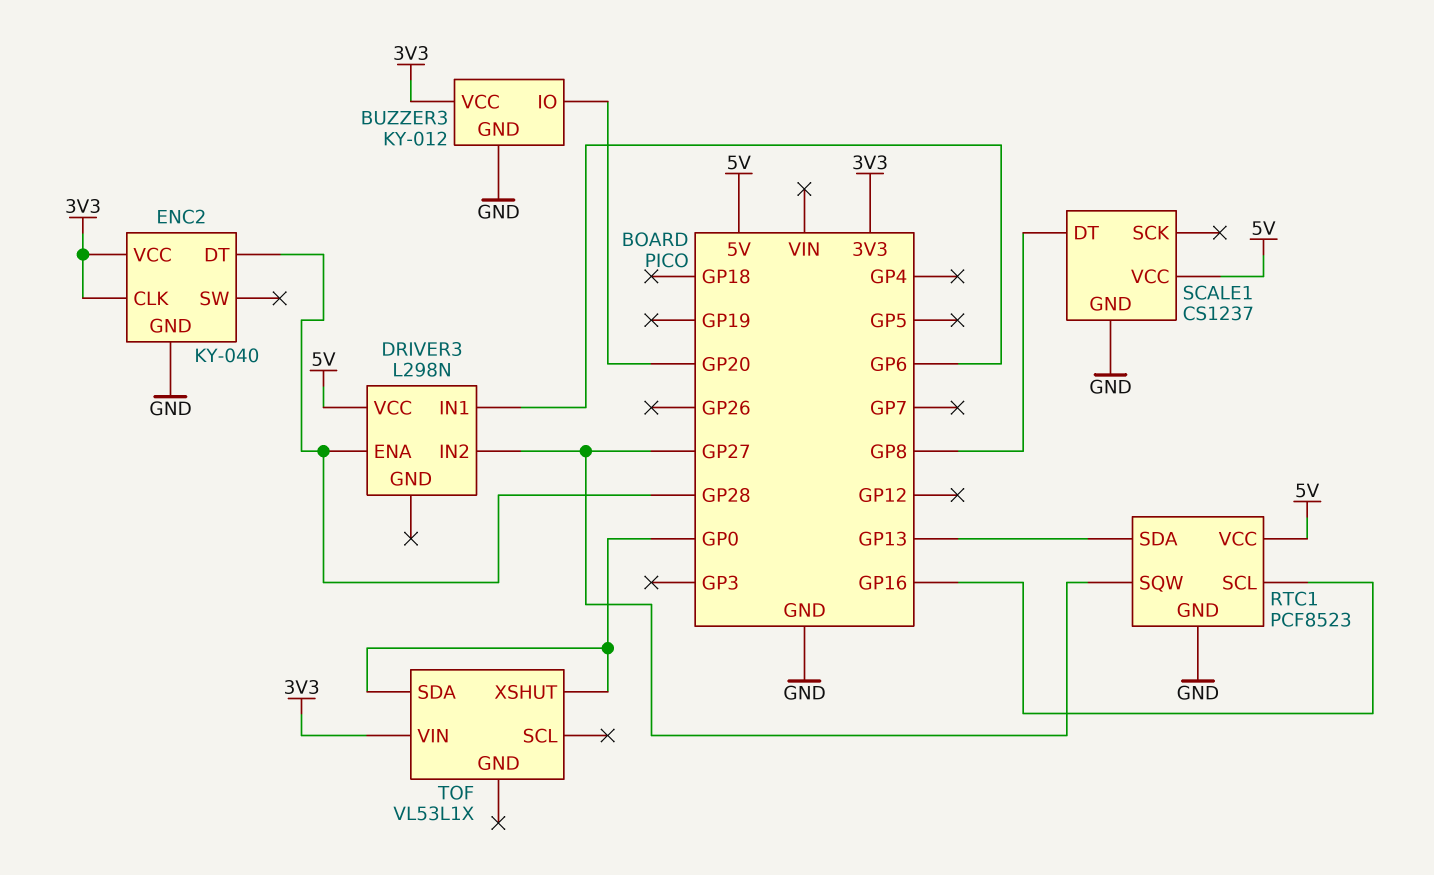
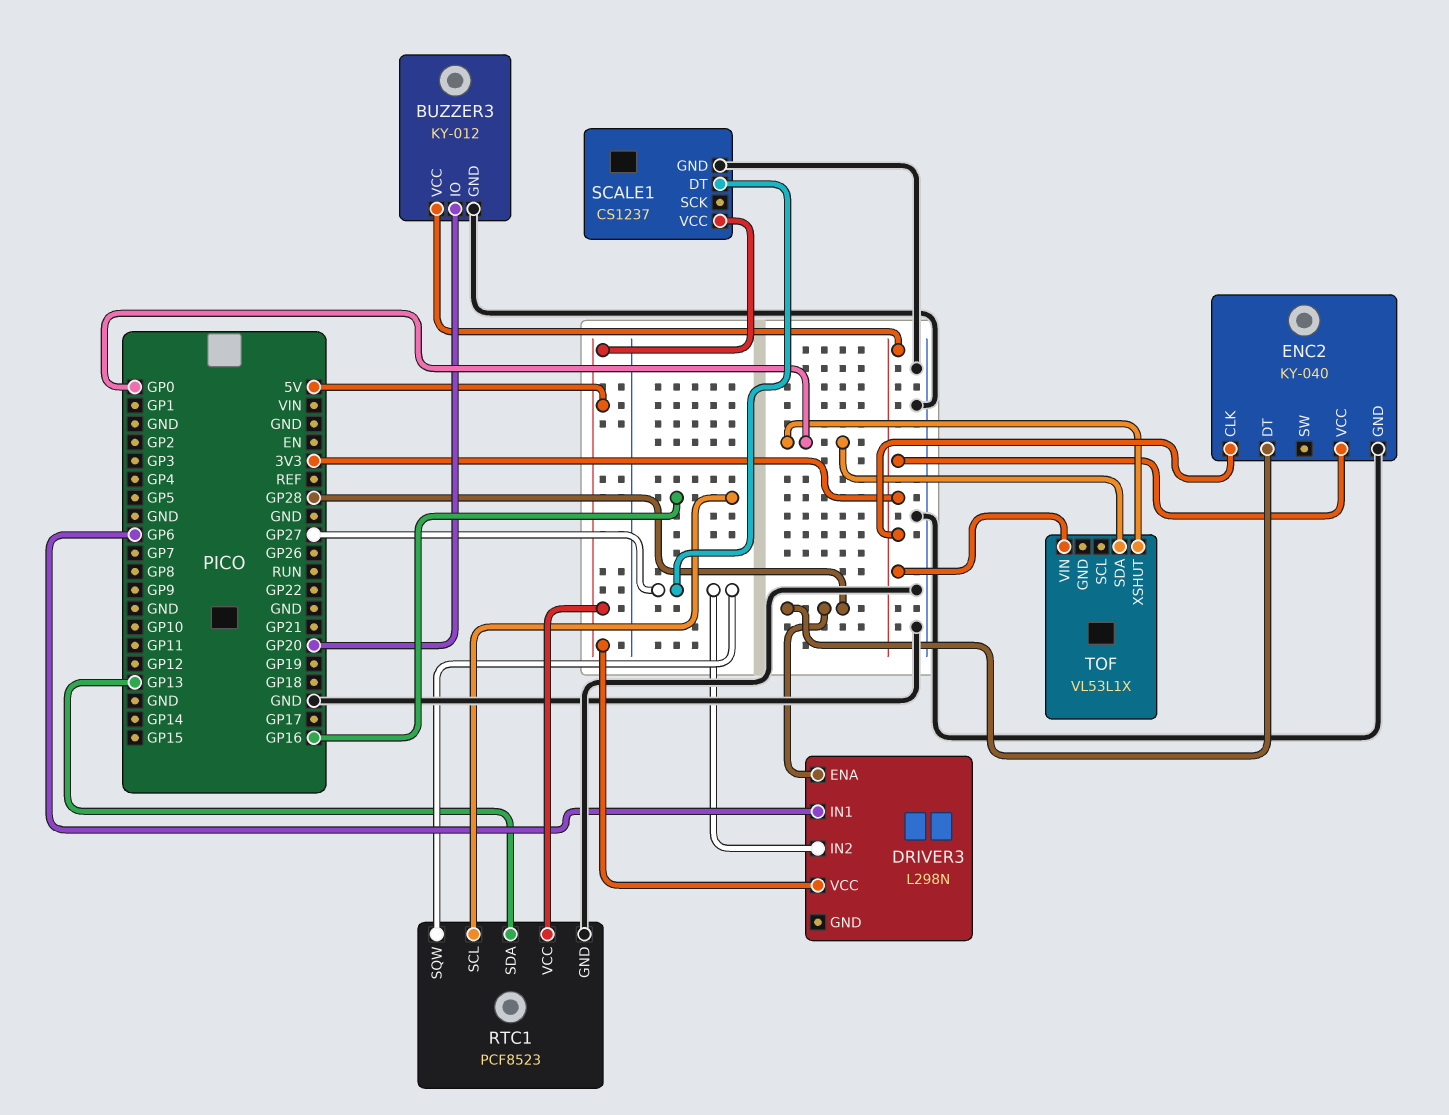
SCALE1 pin DT: GP8 -> GP27

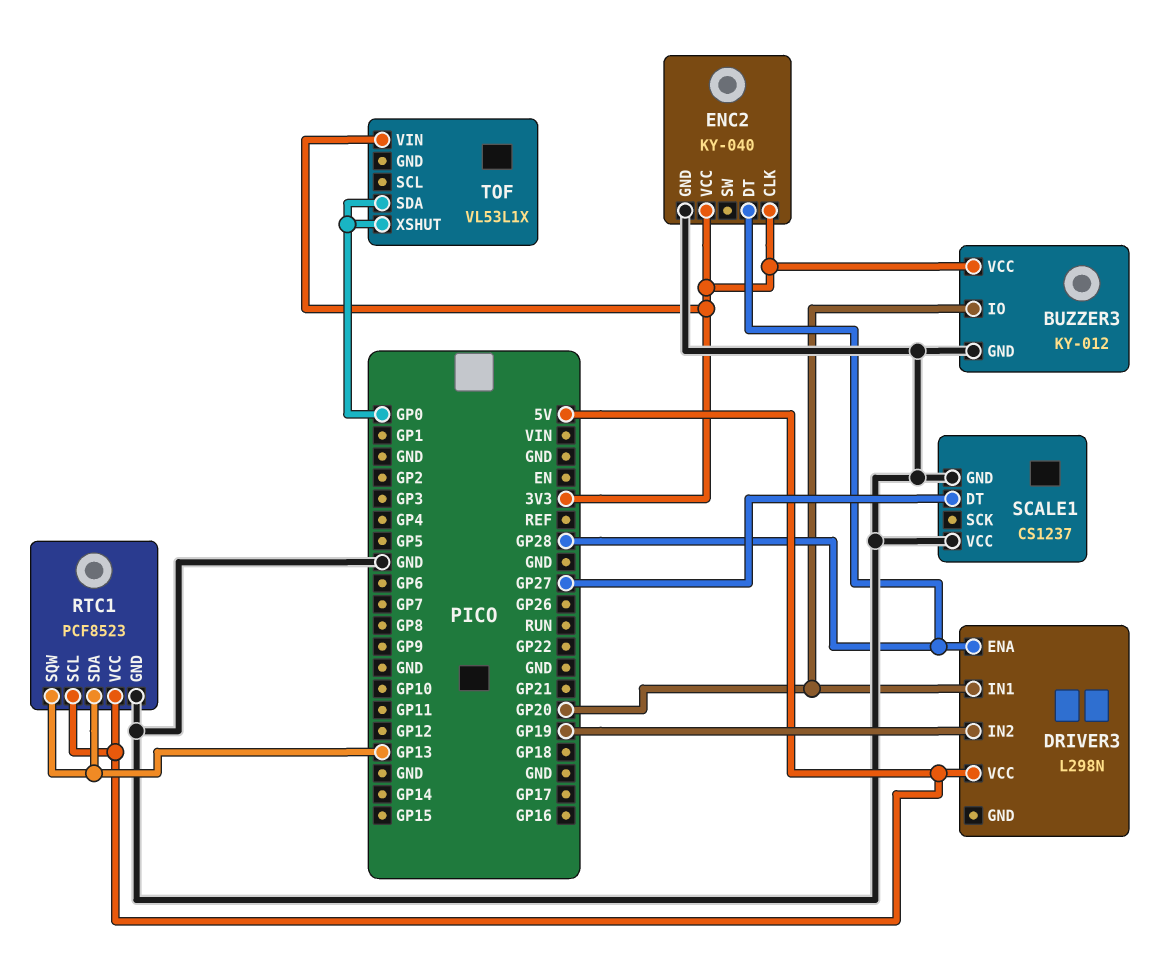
DRIVER3 pin IN1: GP6 -> GP20
DRIVER3 pin IN2: GP27 -> GP19
RTC1 pin SCL: GP16 -> 5V
RTC1 pin SQW: GP27 -> GP13
SCALE1 pin VCC: 5V -> GND

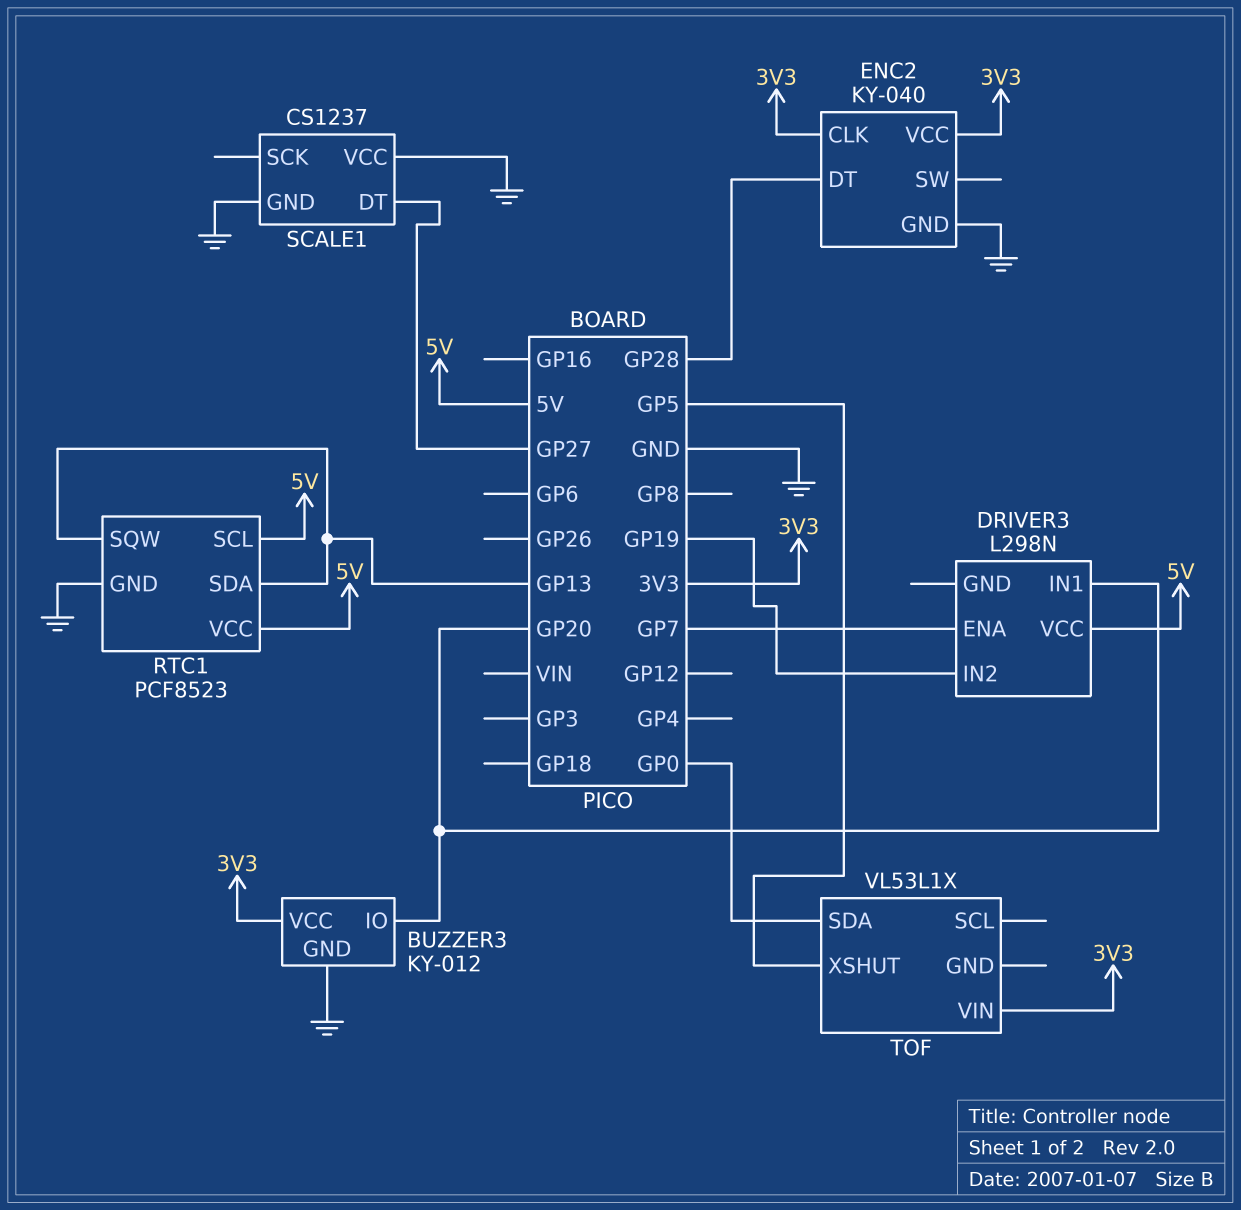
DRIVER3 pin ENA: GP28 -> GP7
TOF pin XSHUT: GP0 -> GP5

